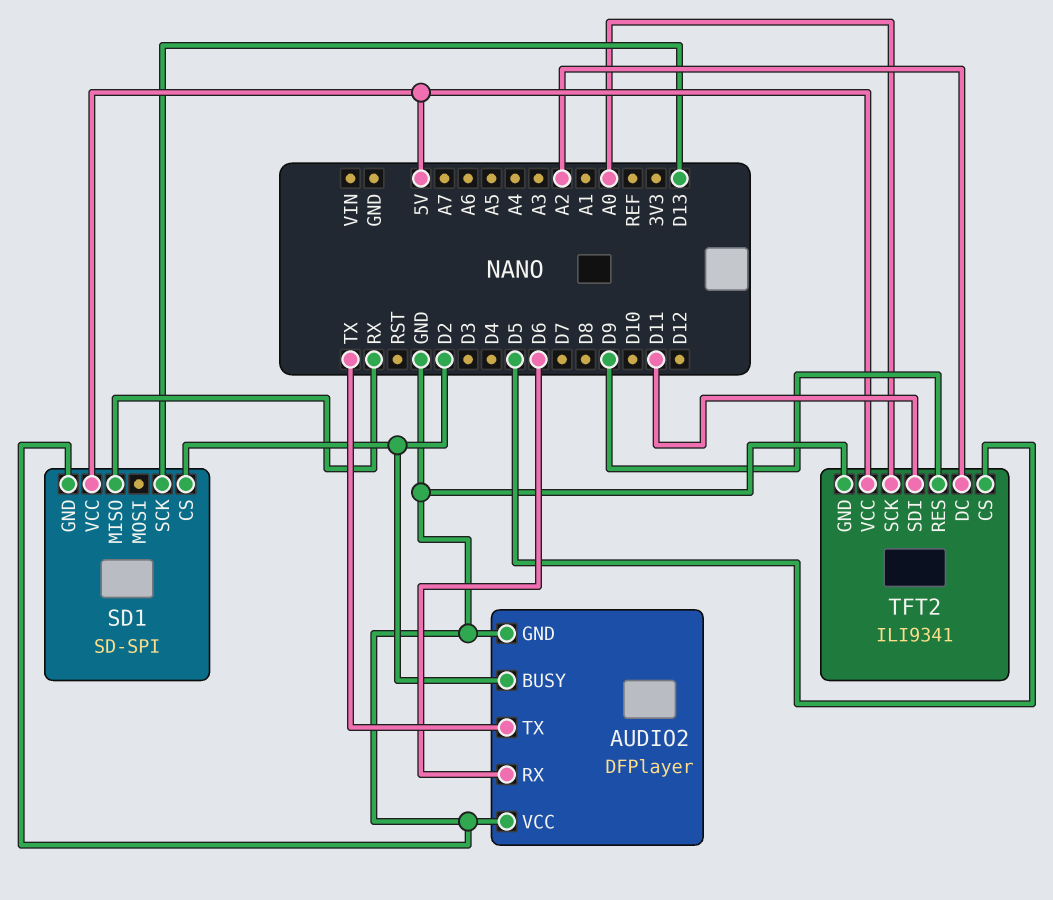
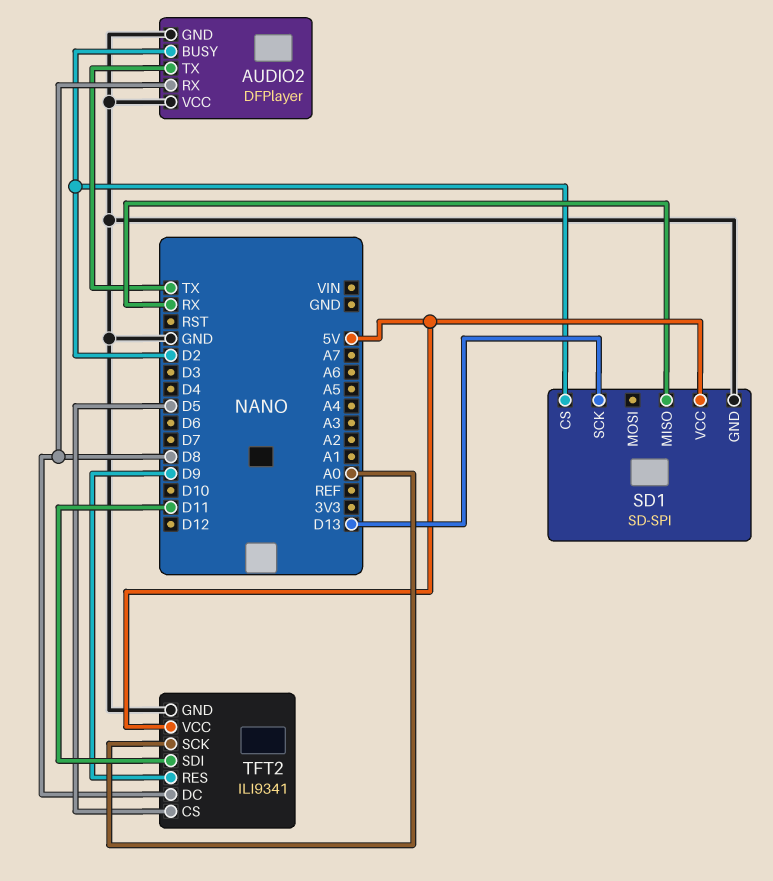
AUDIO2 pin RX: D6 -> D8
TFT2 pin DC: A2 -> D8

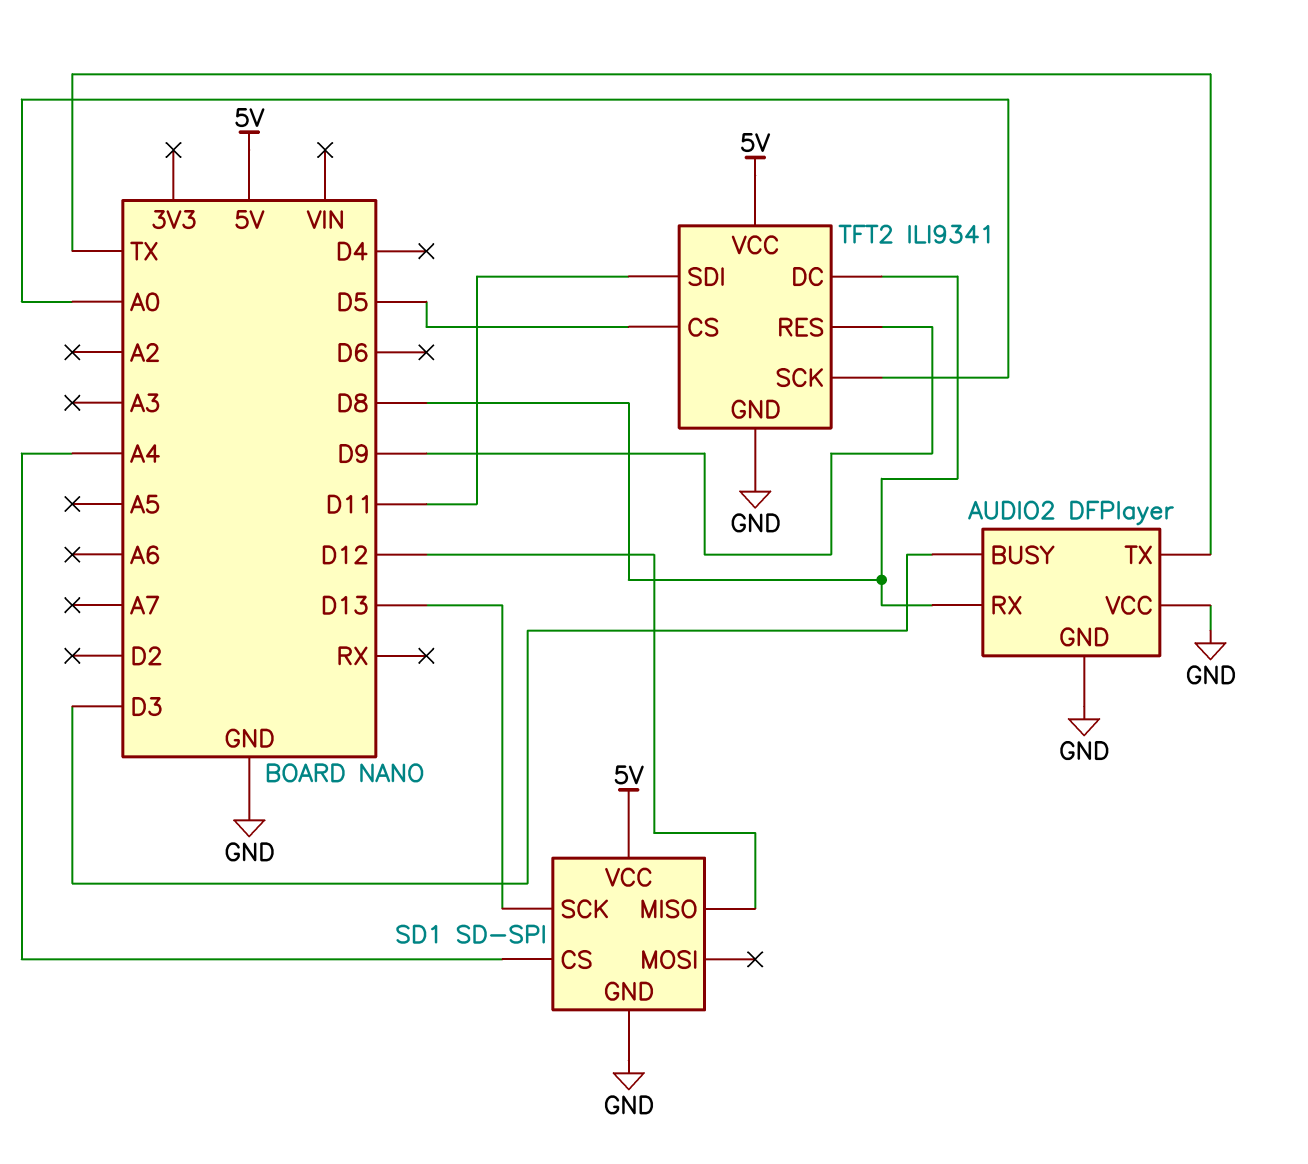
AUDIO2 pin BUSY: D2 -> D3
SD1 pin CS: D2 -> A4
SD1 pin MISO: RX -> D12

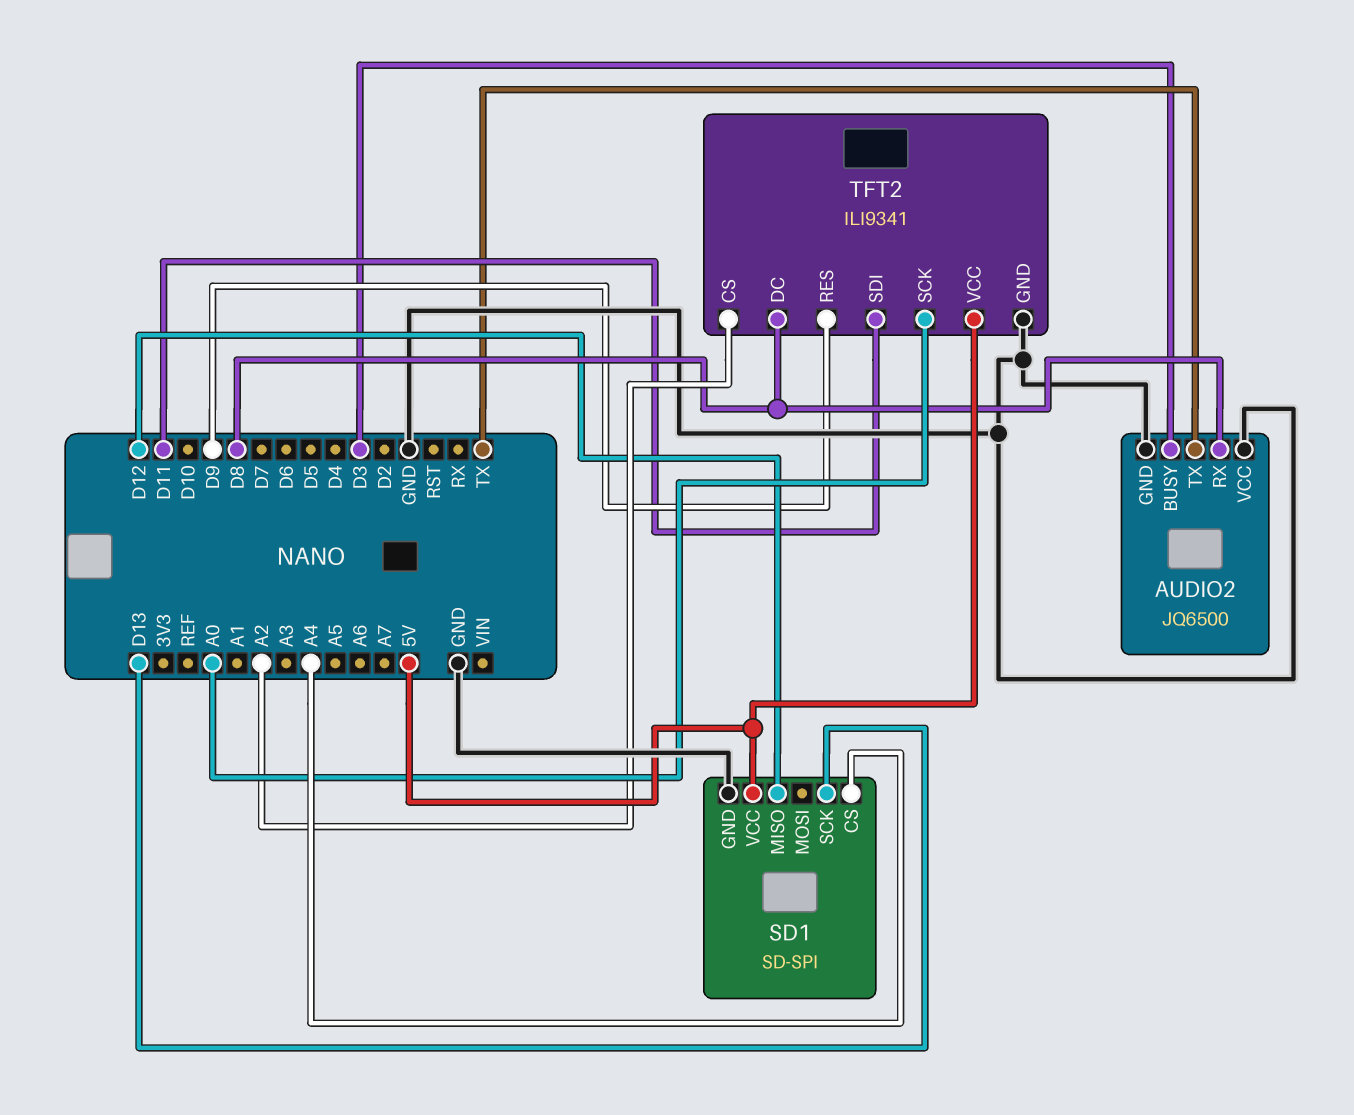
AUDIO2: DFPlayer -> JQ6500
TFT2 pin CS: D5 -> A2

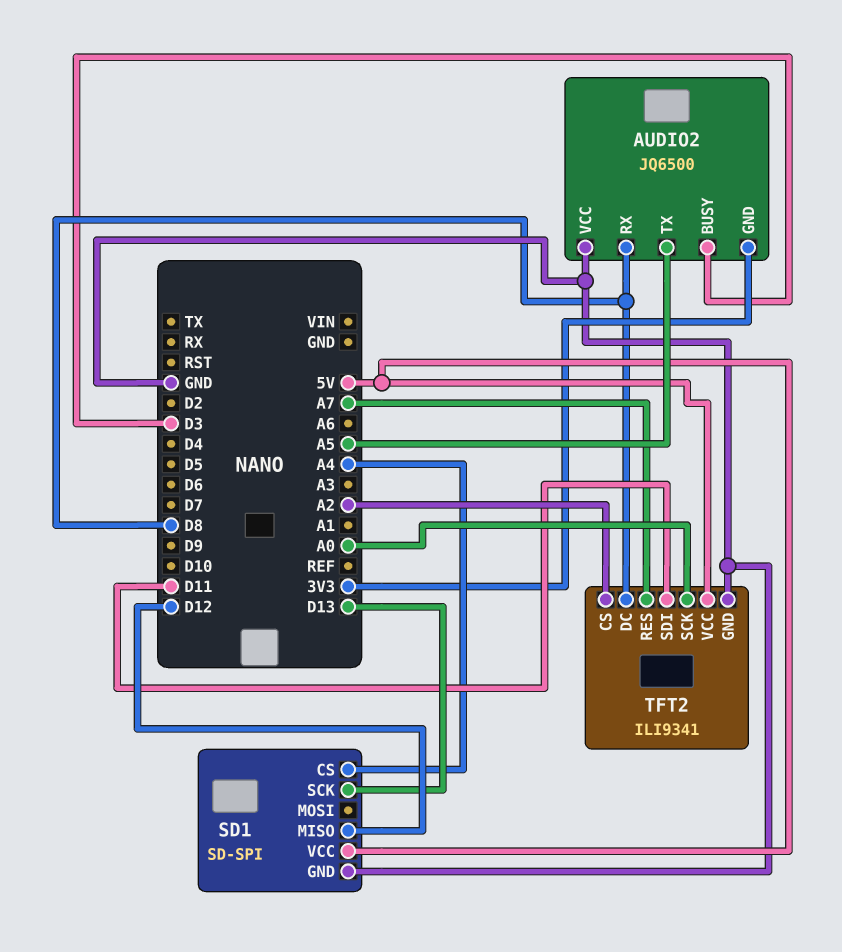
AUDIO2 pin GND: GND -> 3V3
AUDIO2 pin TX: TX -> A5
TFT2 pin RES: D9 -> A7

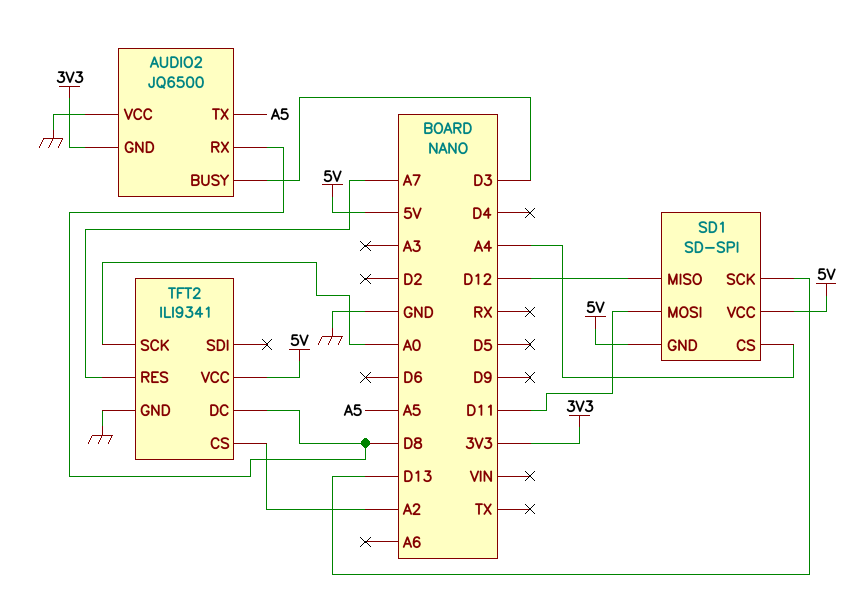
SD1 pin GND: GND -> 5V
SD1 pin MOSI: none -> D11
TFT2 pin SDI: D11 -> none

